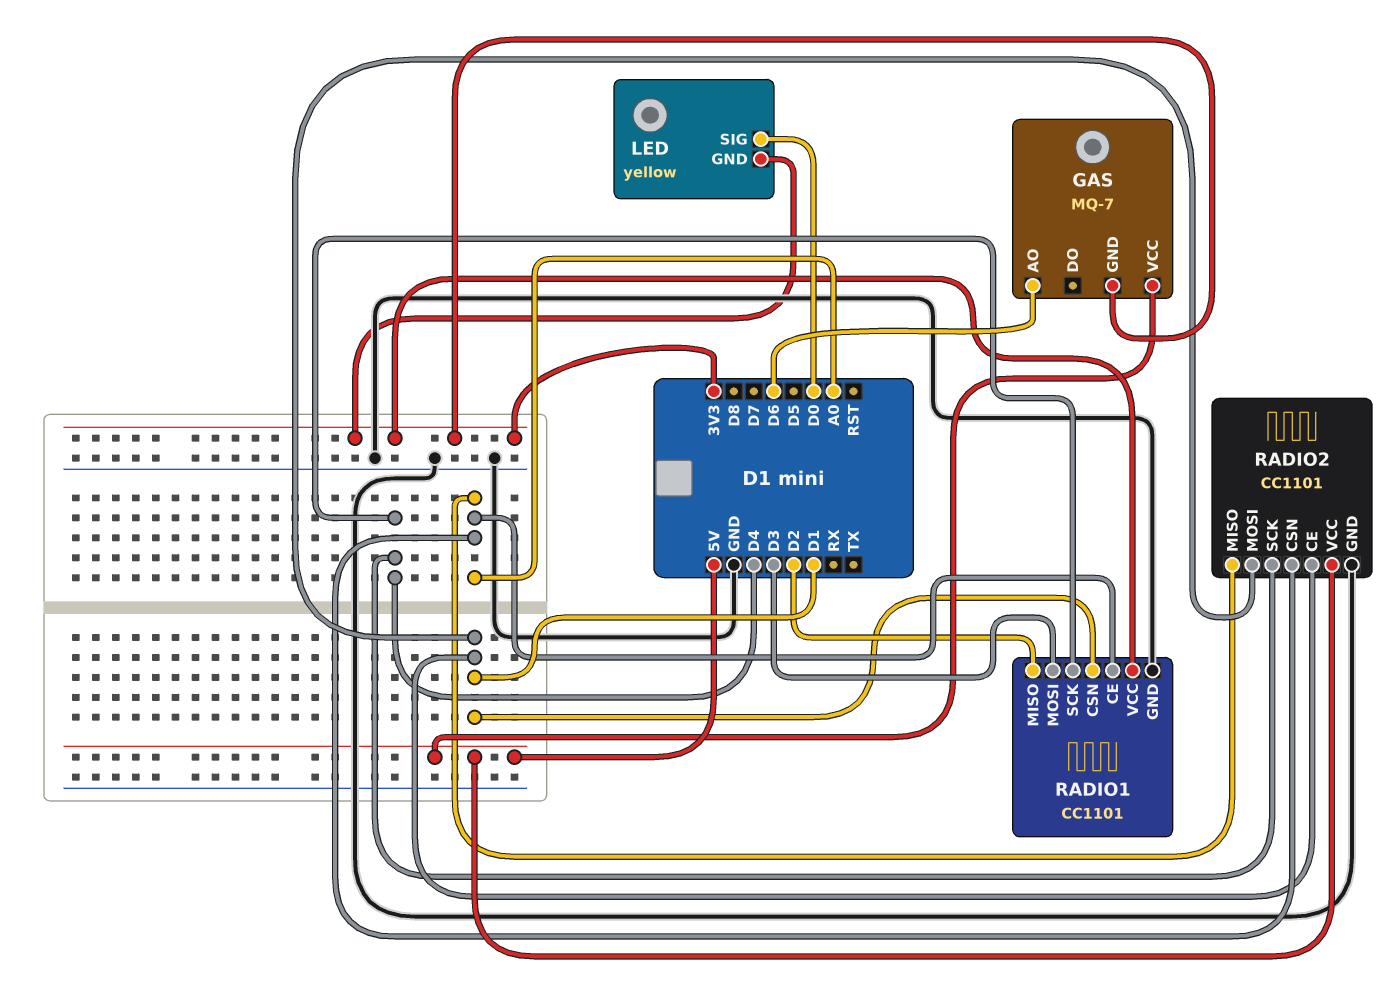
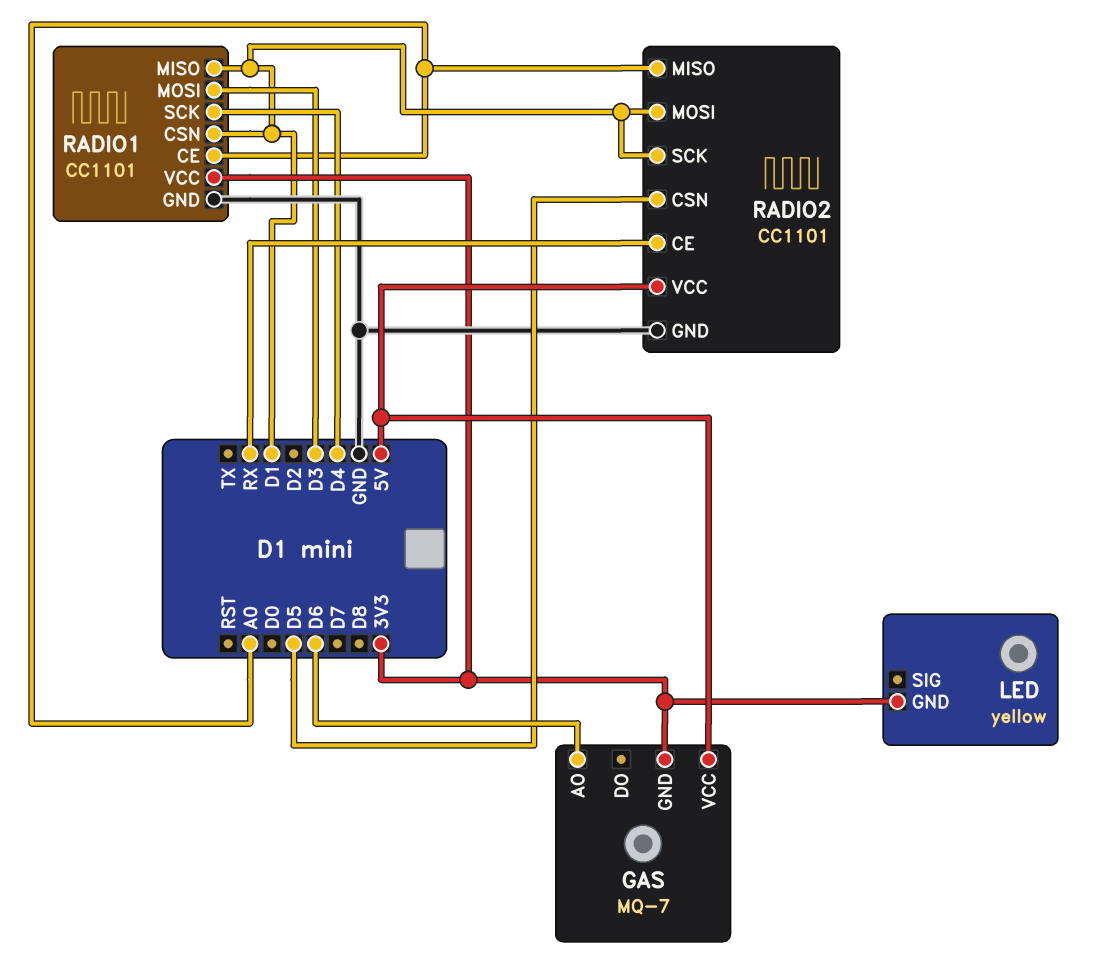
LED pin SIG: D0 -> none
RADIO1 pin MISO: D2 -> D1
RADIO2 pin CE: D1 -> RX
RADIO2 pin CSN: A0 -> D5
RADIO2 pin SCK: D4 -> D1

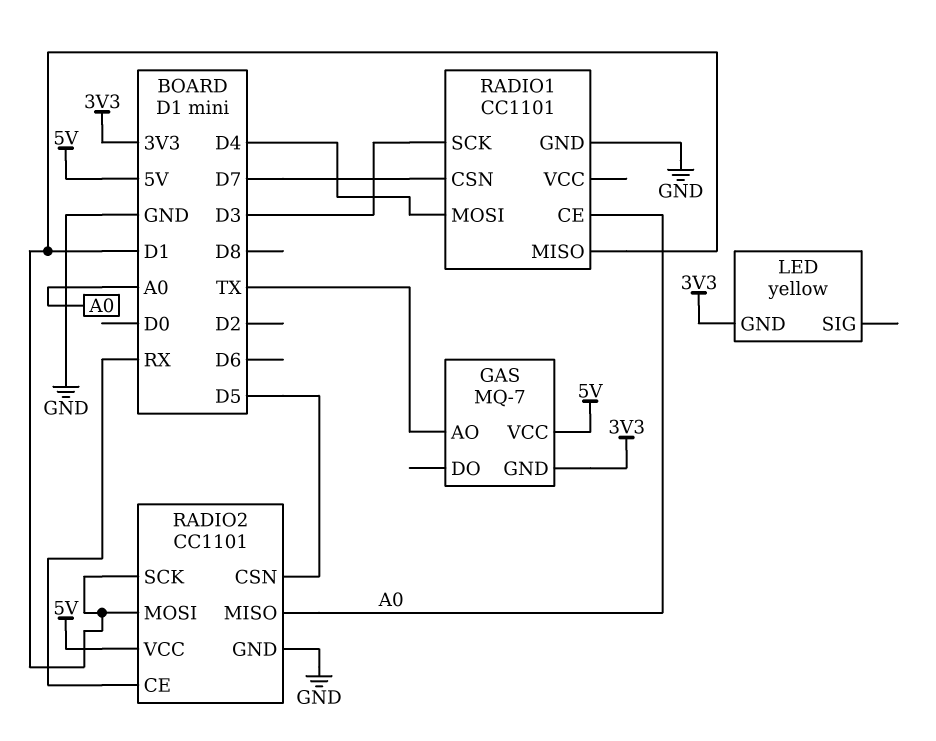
GAS pin AO: D6 -> TX
RADIO1 pin CSN: D1 -> D7
RADIO1 pin MOSI: D3 -> D4
RADIO1 pin SCK: D4 -> D3
RADIO1 pin VCC: 3V3 -> none

